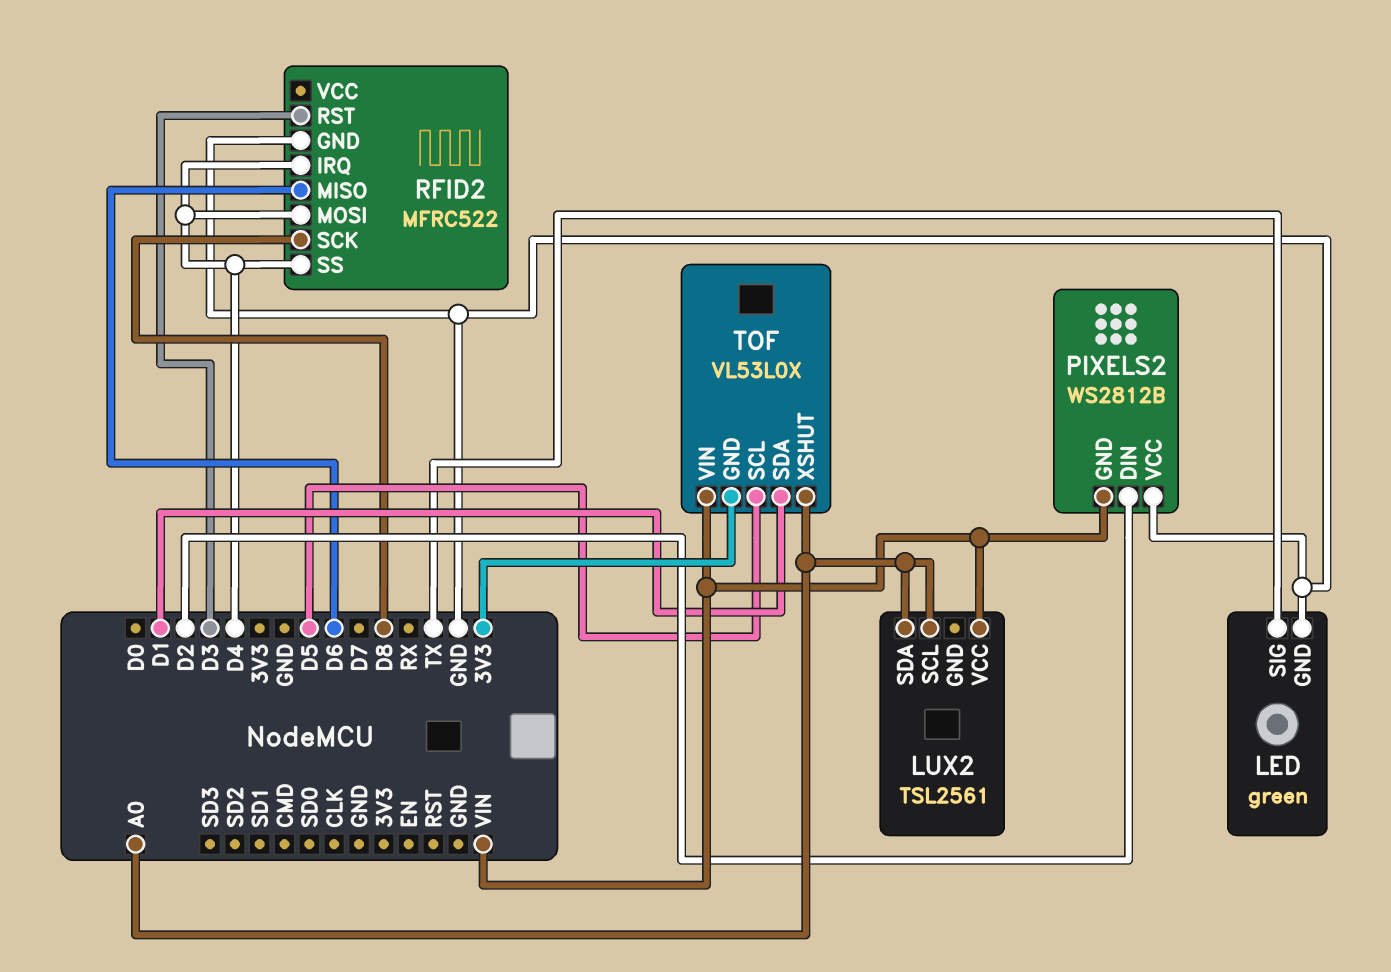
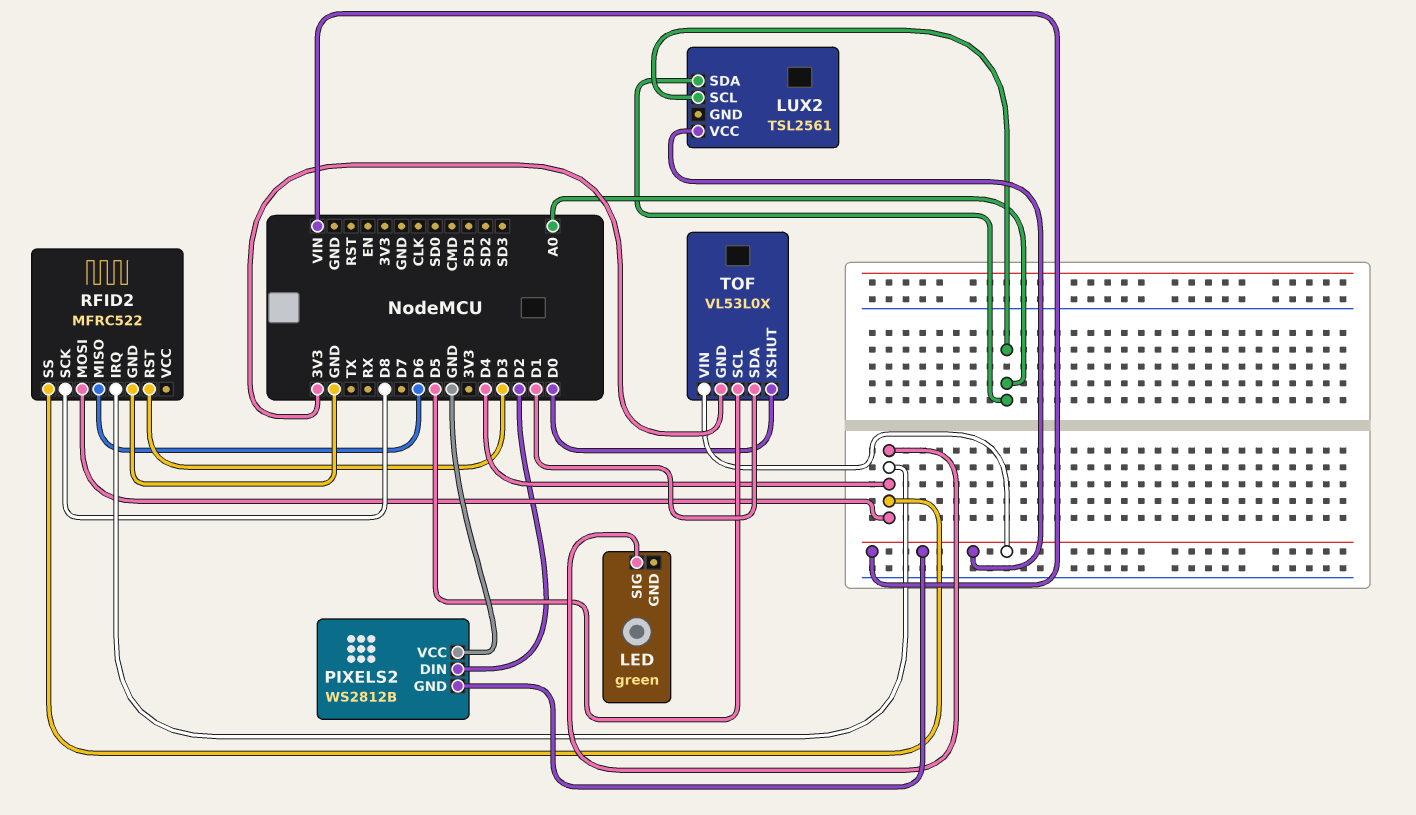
LED pin GND: GND -> none
LED pin SIG: TX -> D4
TOF pin XSHUT: A0 -> D0

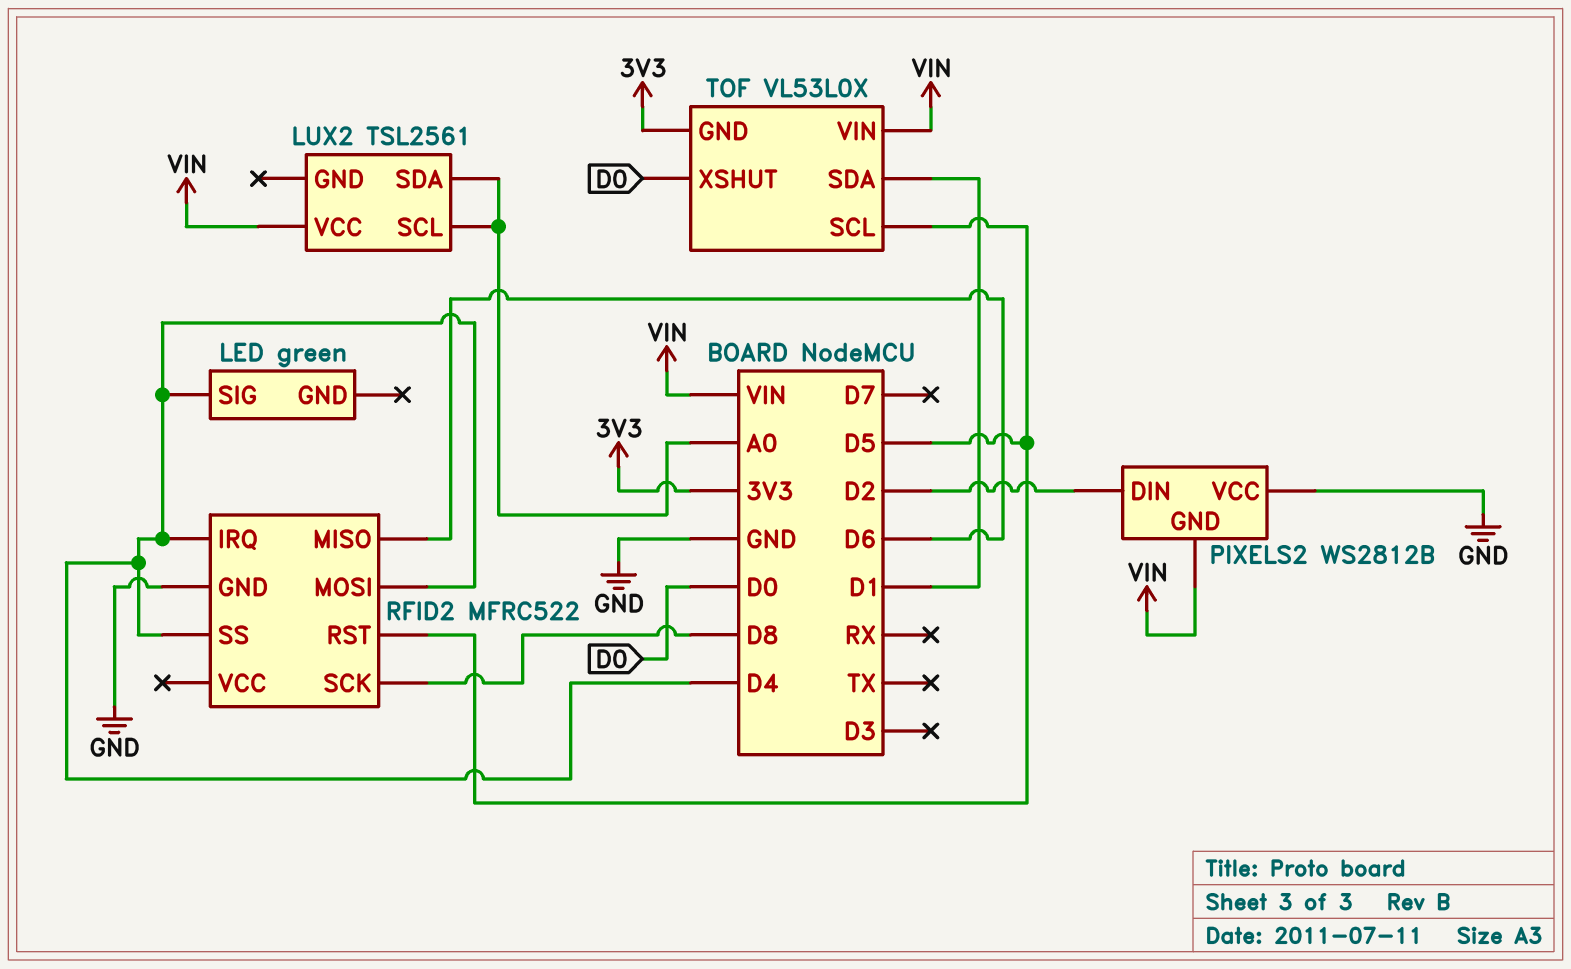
RFID2 pin RST: D3 -> D5

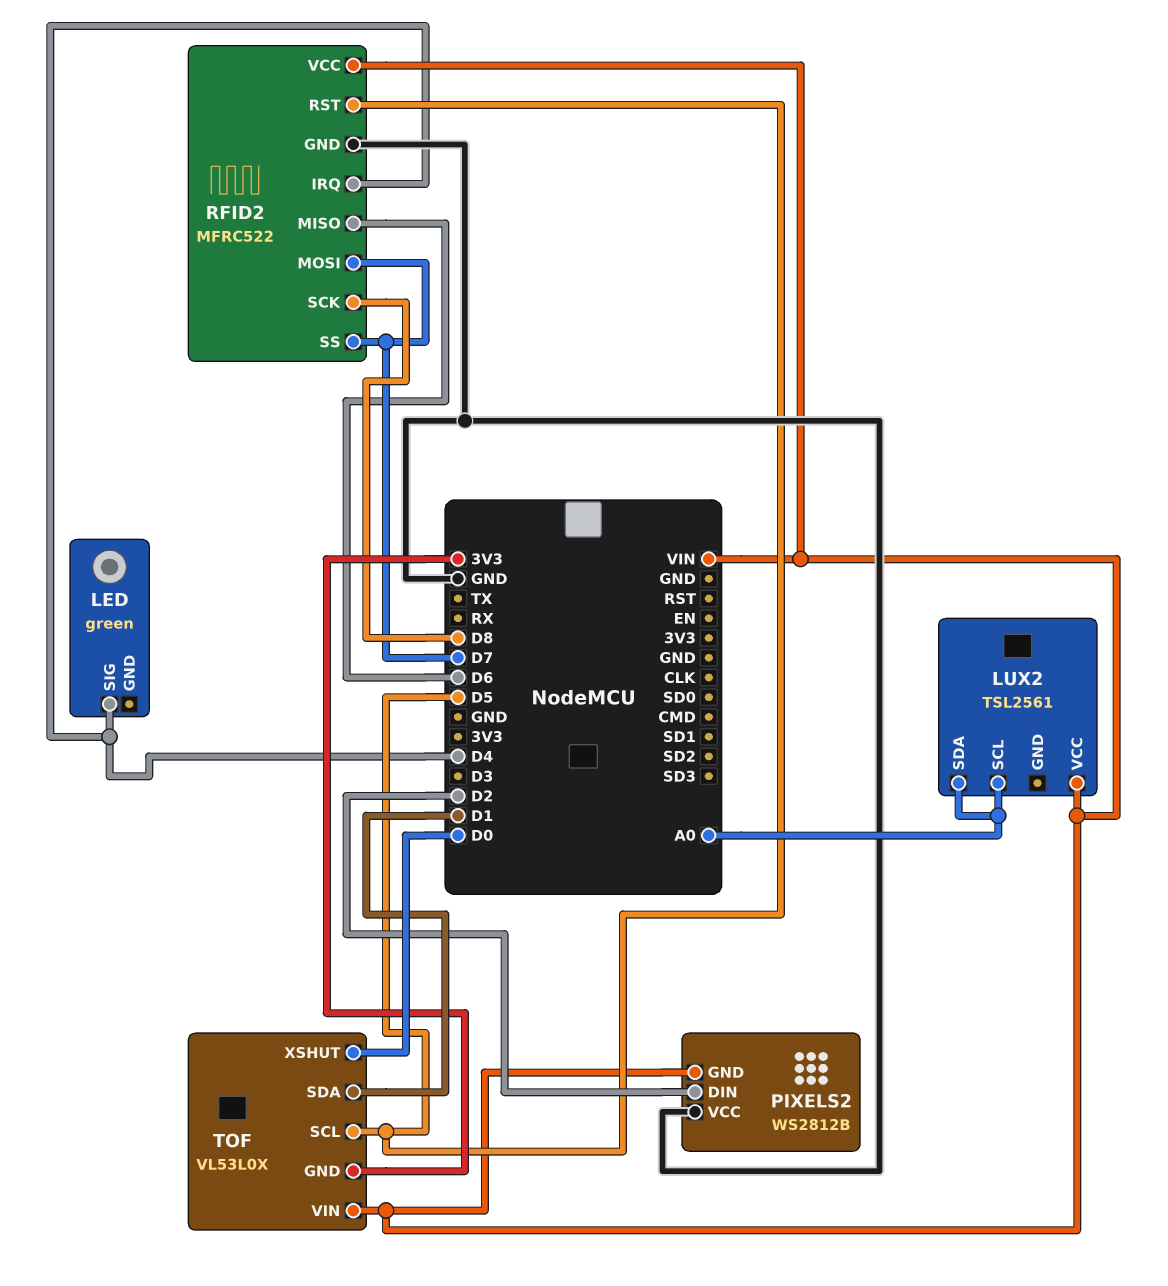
RFID2 pin MOSI: D4 -> D7
RFID2 pin SS: D4 -> D7
RFID2 pin VCC: none -> VIN

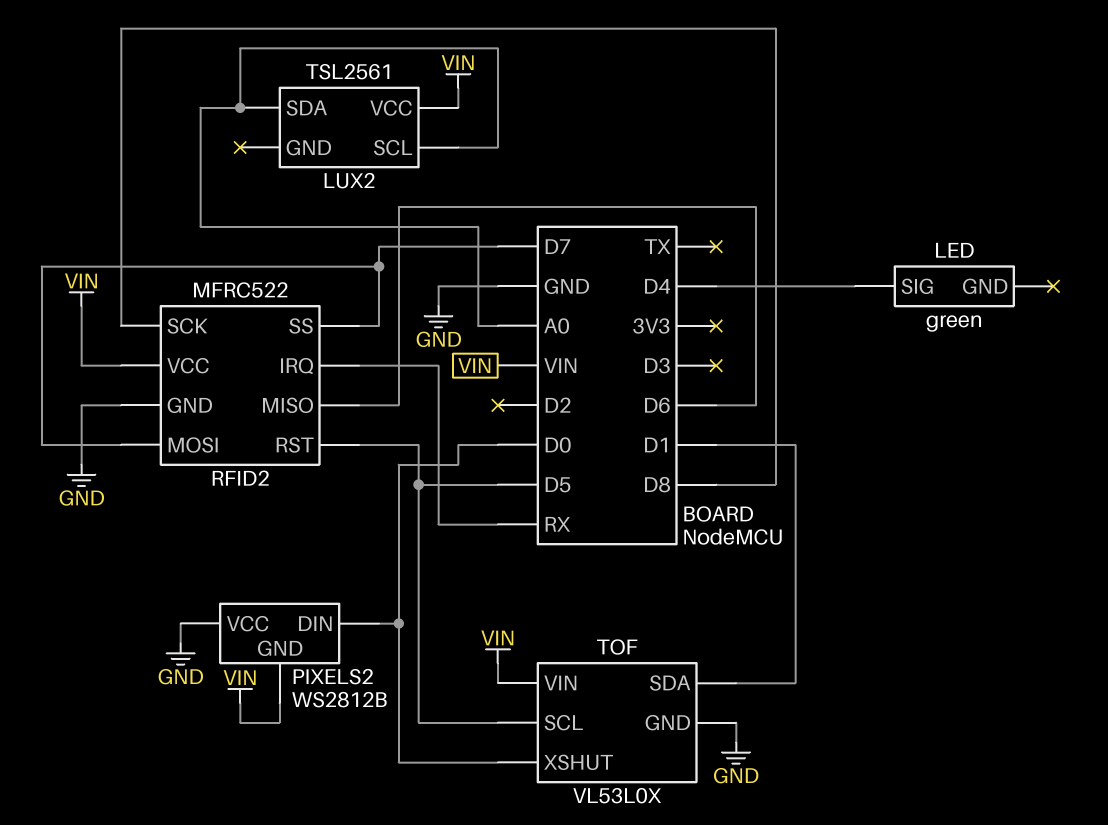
PIXELS2 pin DIN: D2 -> D0
RFID2 pin IRQ: D4 -> RX
TOF pin GND: 3V3 -> GND

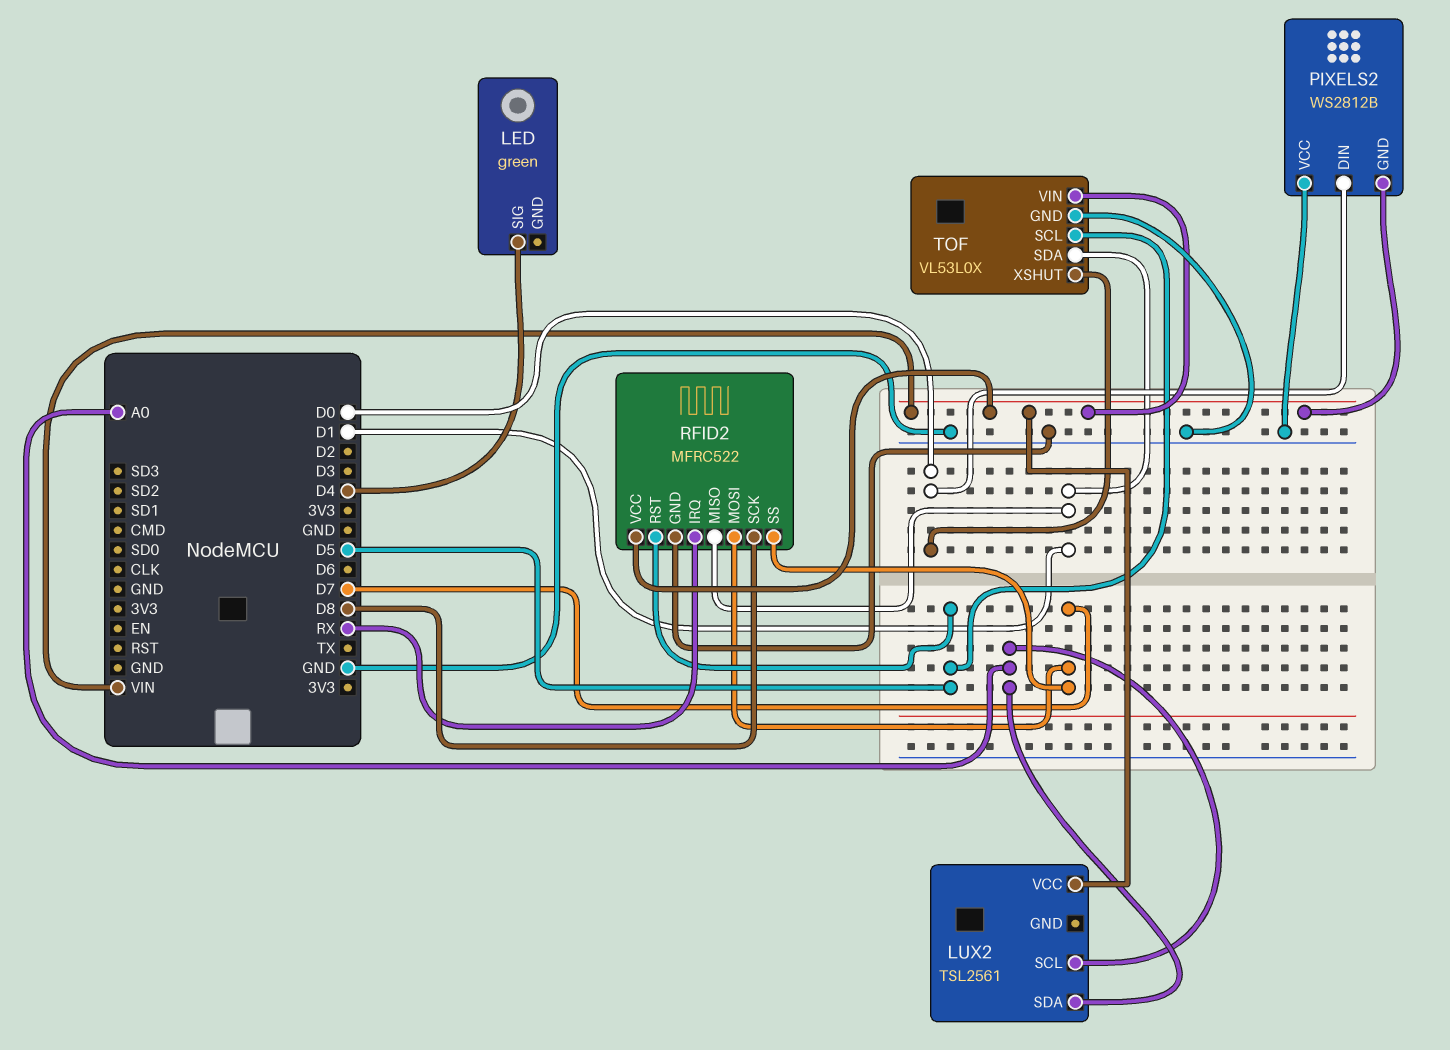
RFID2 pin MISO: D6 -> D1

